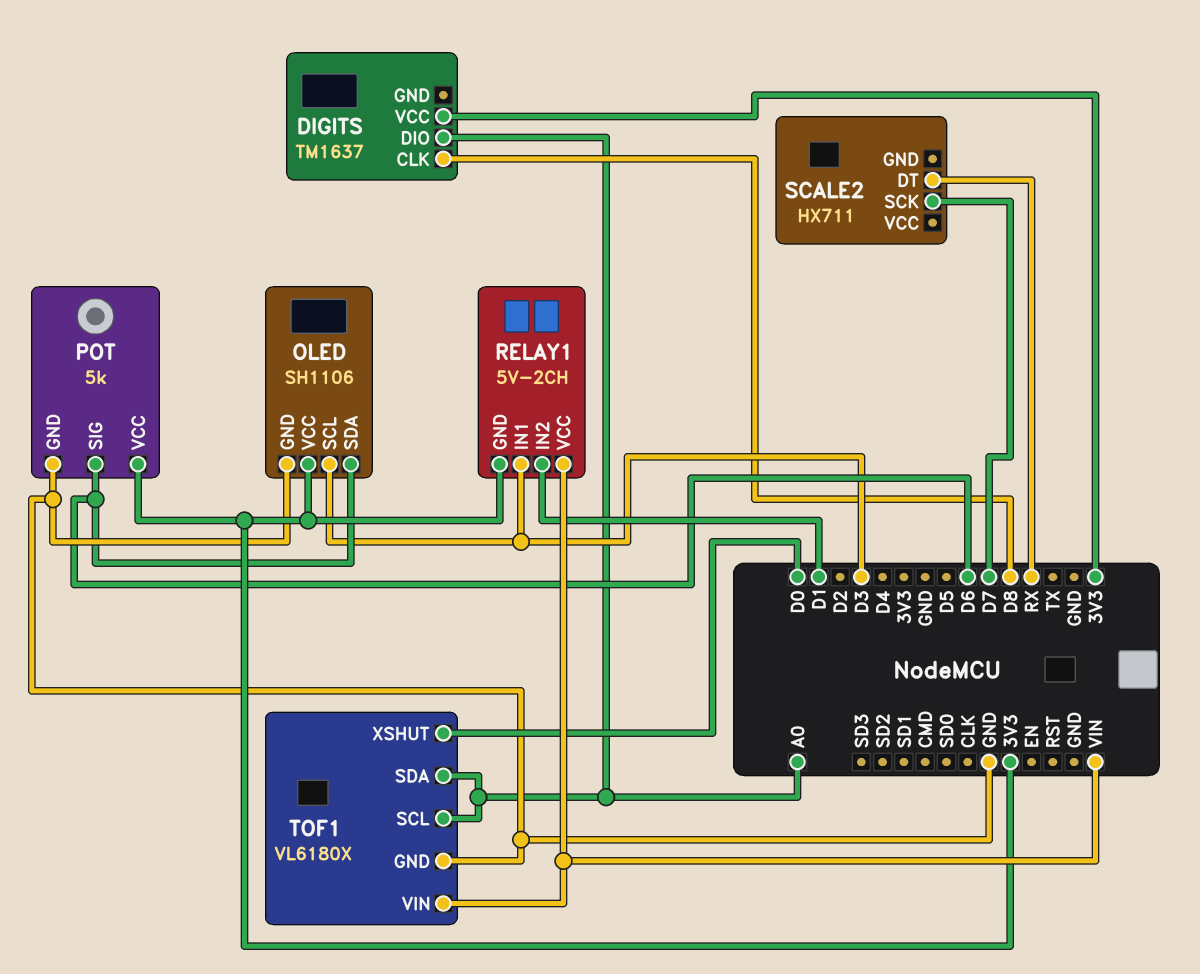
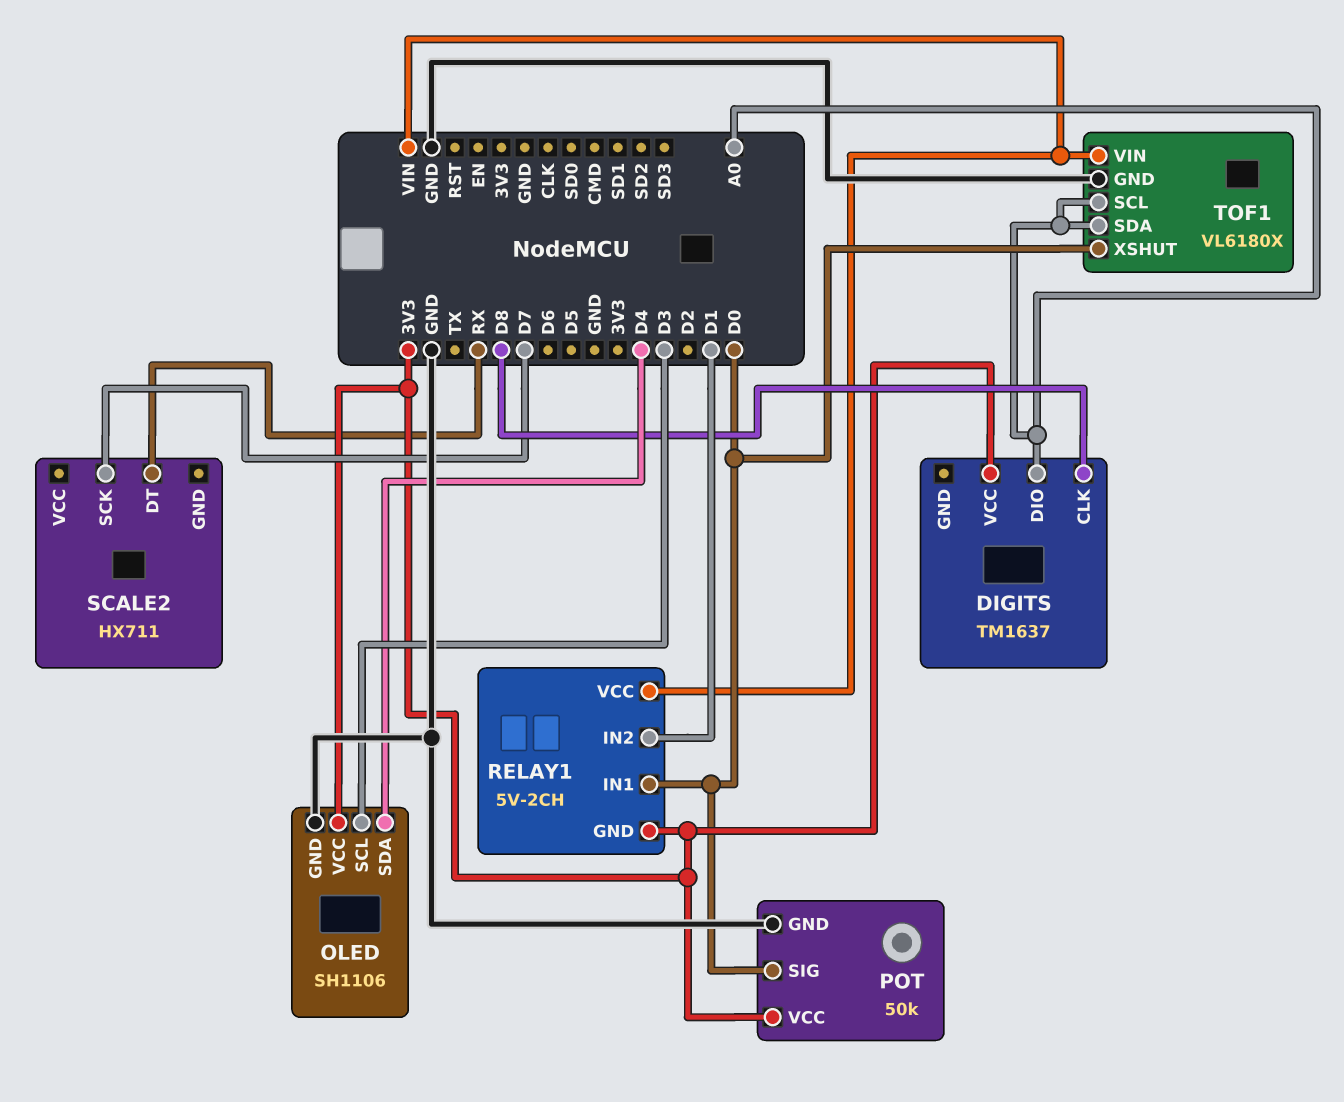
OLED pin SDA: D6 -> D4
POT: 5k -> 50k
POT pin SIG: D6 -> D0
RELAY1 pin IN1: D3 -> D0

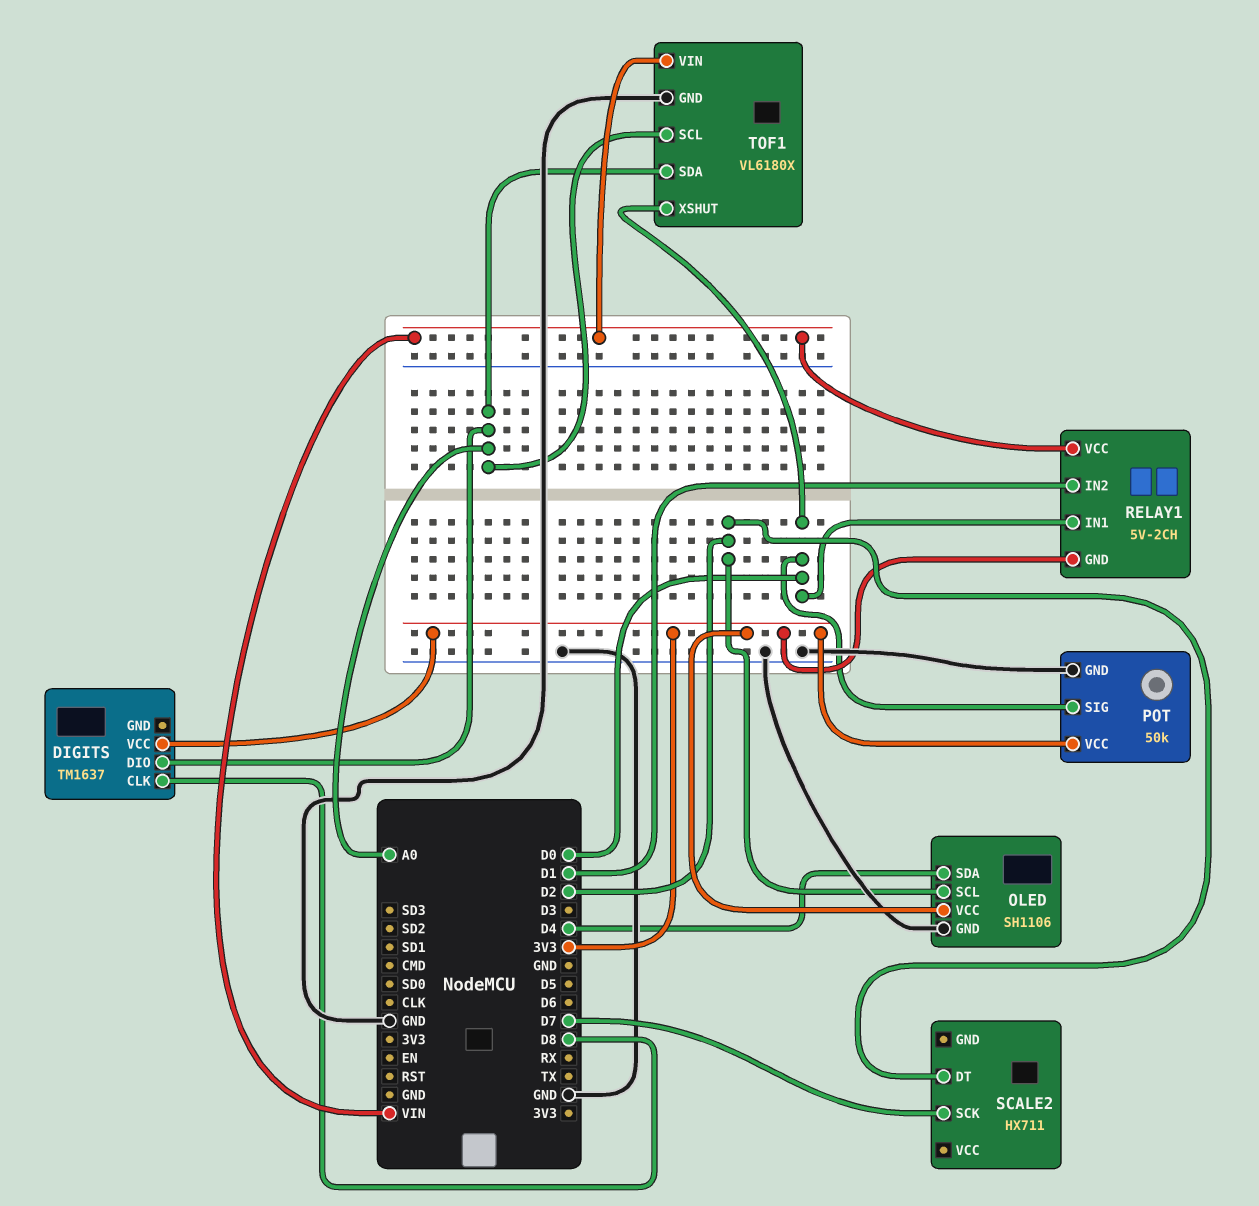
OLED pin SCL: D3 -> D2
SCALE2 pin DT: RX -> D2

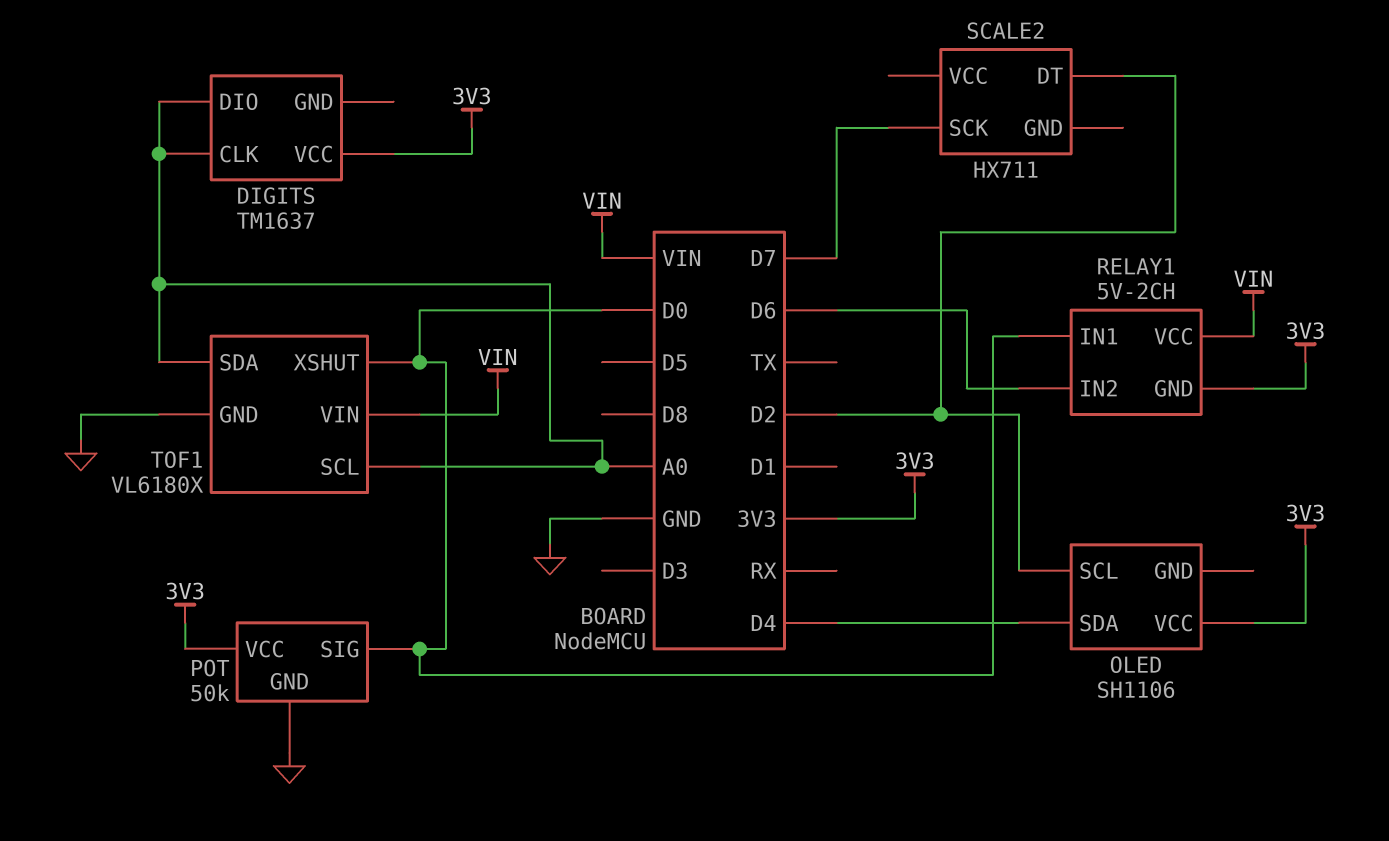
DIGITS pin CLK: D8 -> A0
OLED pin GND: GND -> none
RELAY1 pin IN2: D1 -> D6

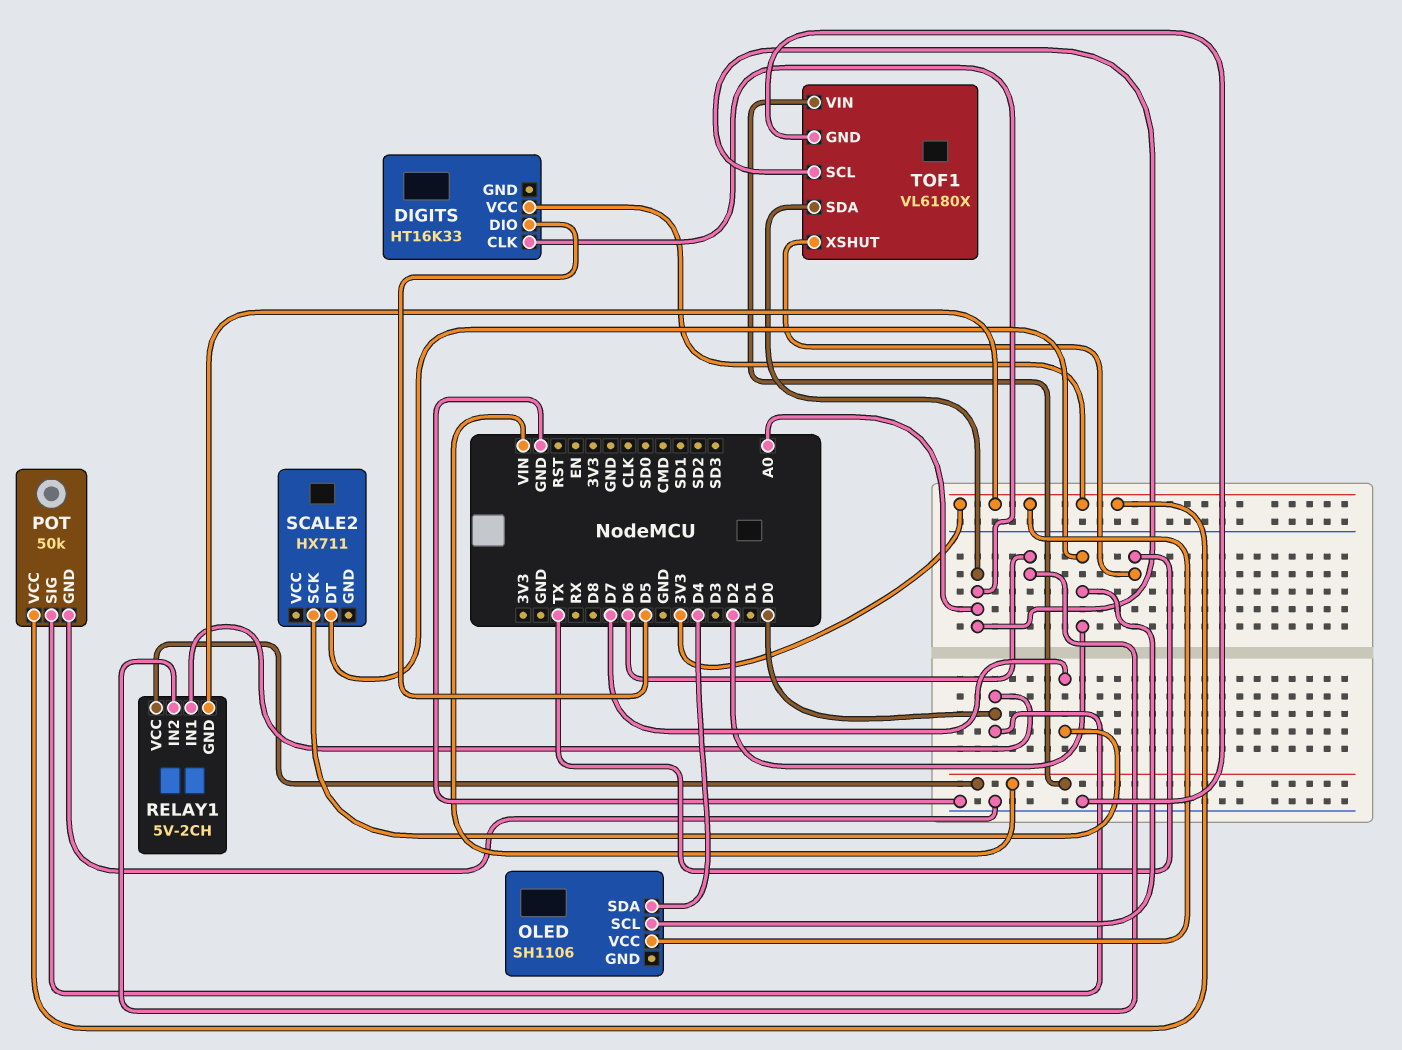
DIGITS: TM1637 -> HT16K33
DIGITS pin DIO: A0 -> D5
TOF1 pin XSHUT: D0 -> TX

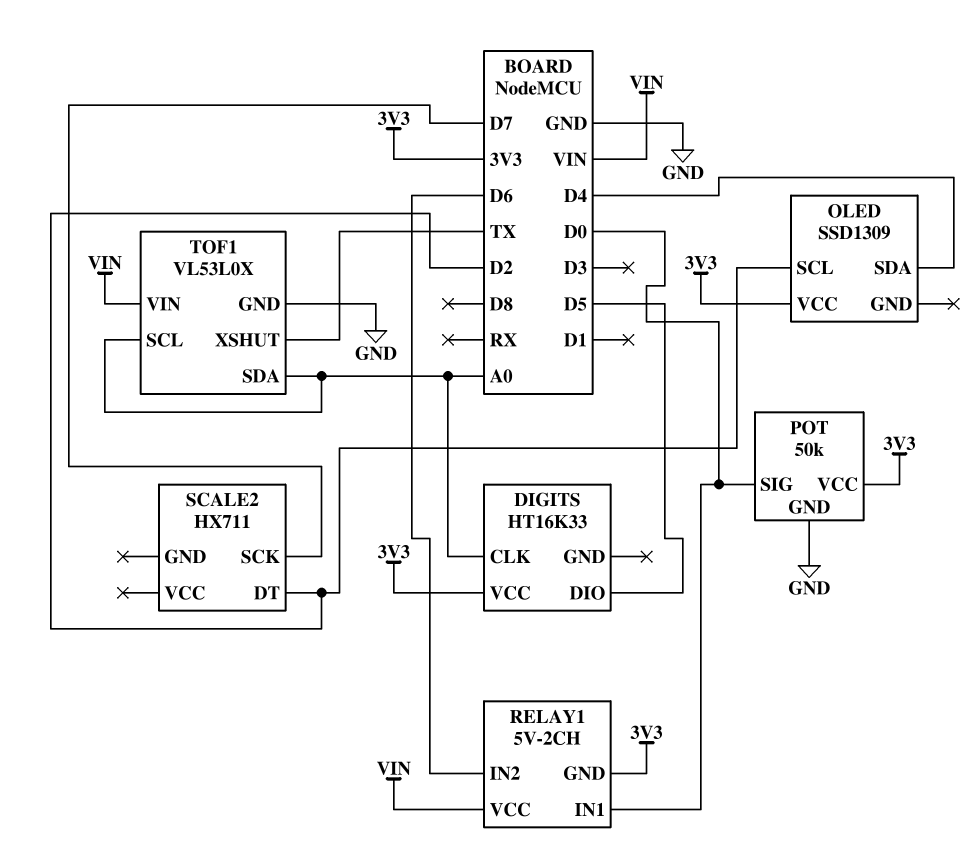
OLED: SH1106 -> SSD1309
TOF1: VL6180X -> VL53L0X

